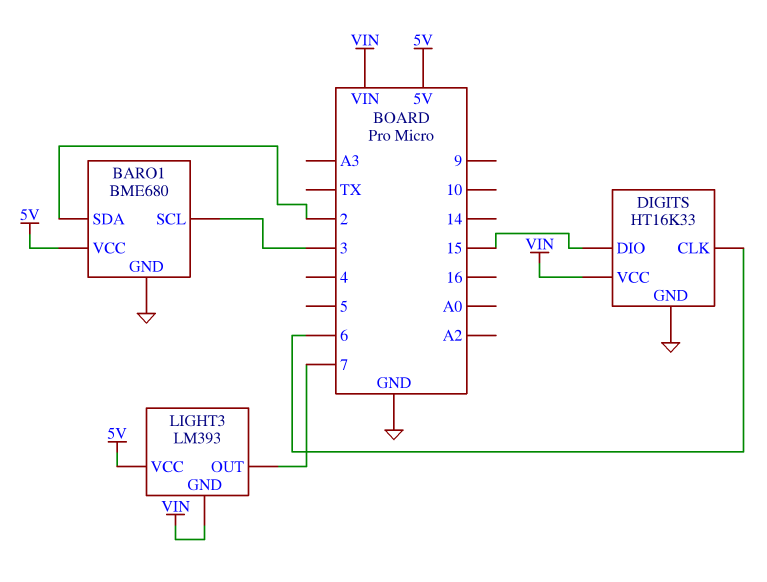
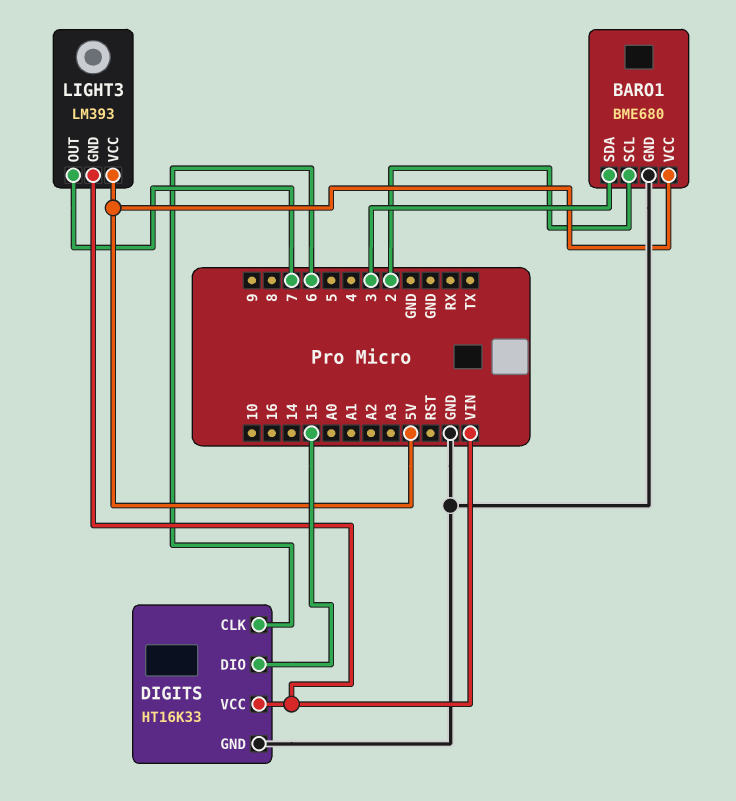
BARO1 pin SCL: 3 -> 2
BARO1 pin SDA: 2 -> 3

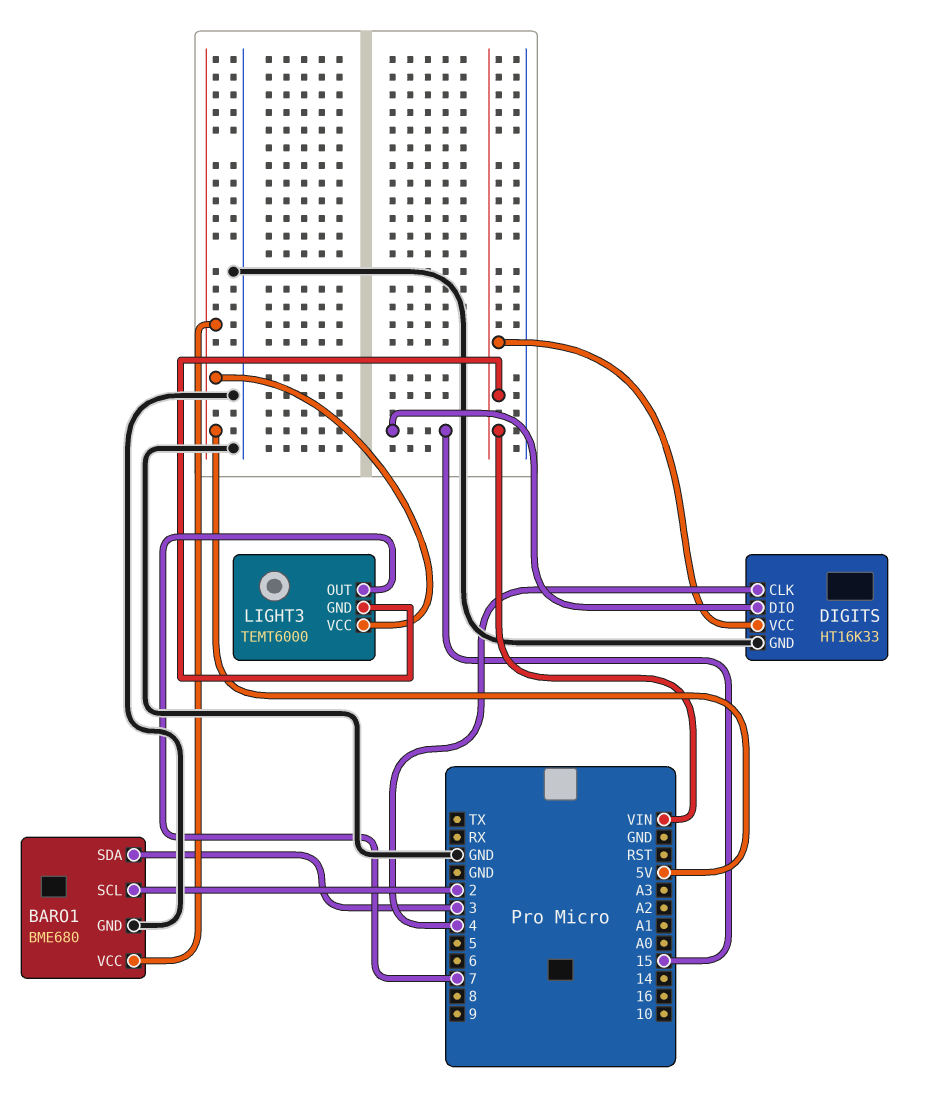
DIGITS pin CLK: 6 -> 4
LIGHT3: LM393 -> TEMT6000

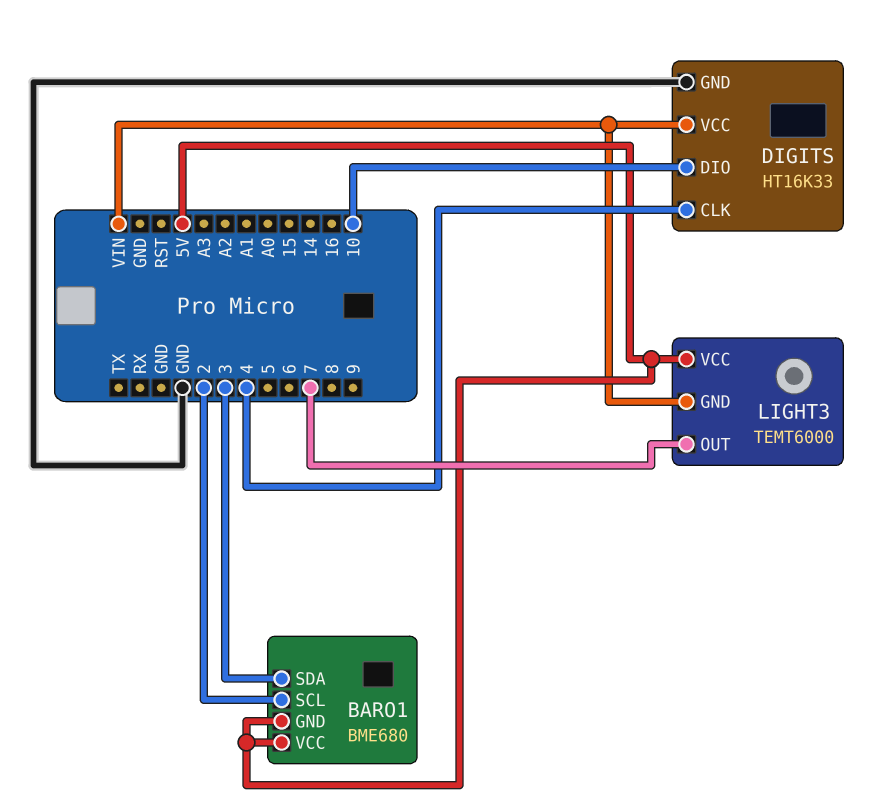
BARO1 pin GND: GND -> 5V
DIGITS pin DIO: 15 -> 10

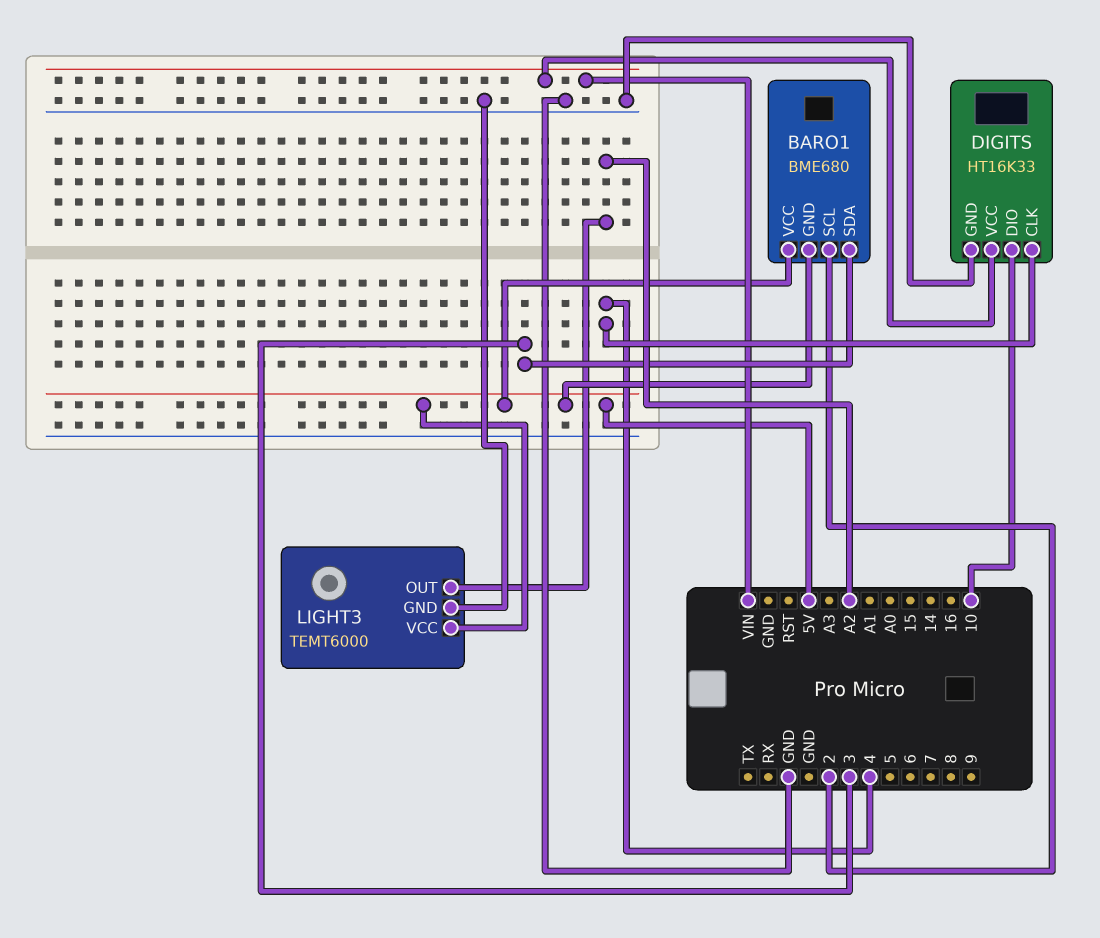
LIGHT3 pin GND: VIN -> GND
LIGHT3 pin OUT: 7 -> A2

